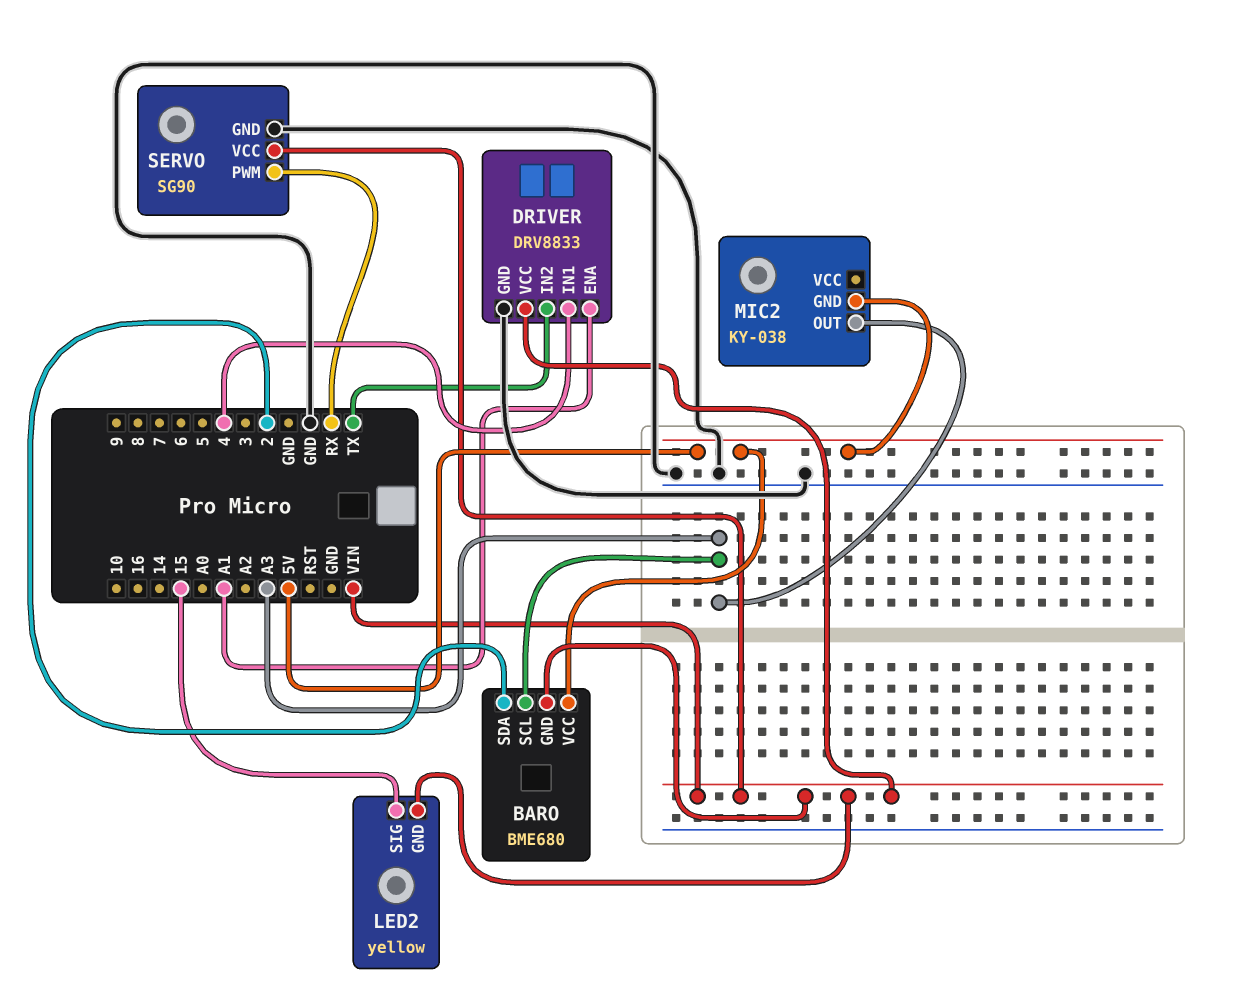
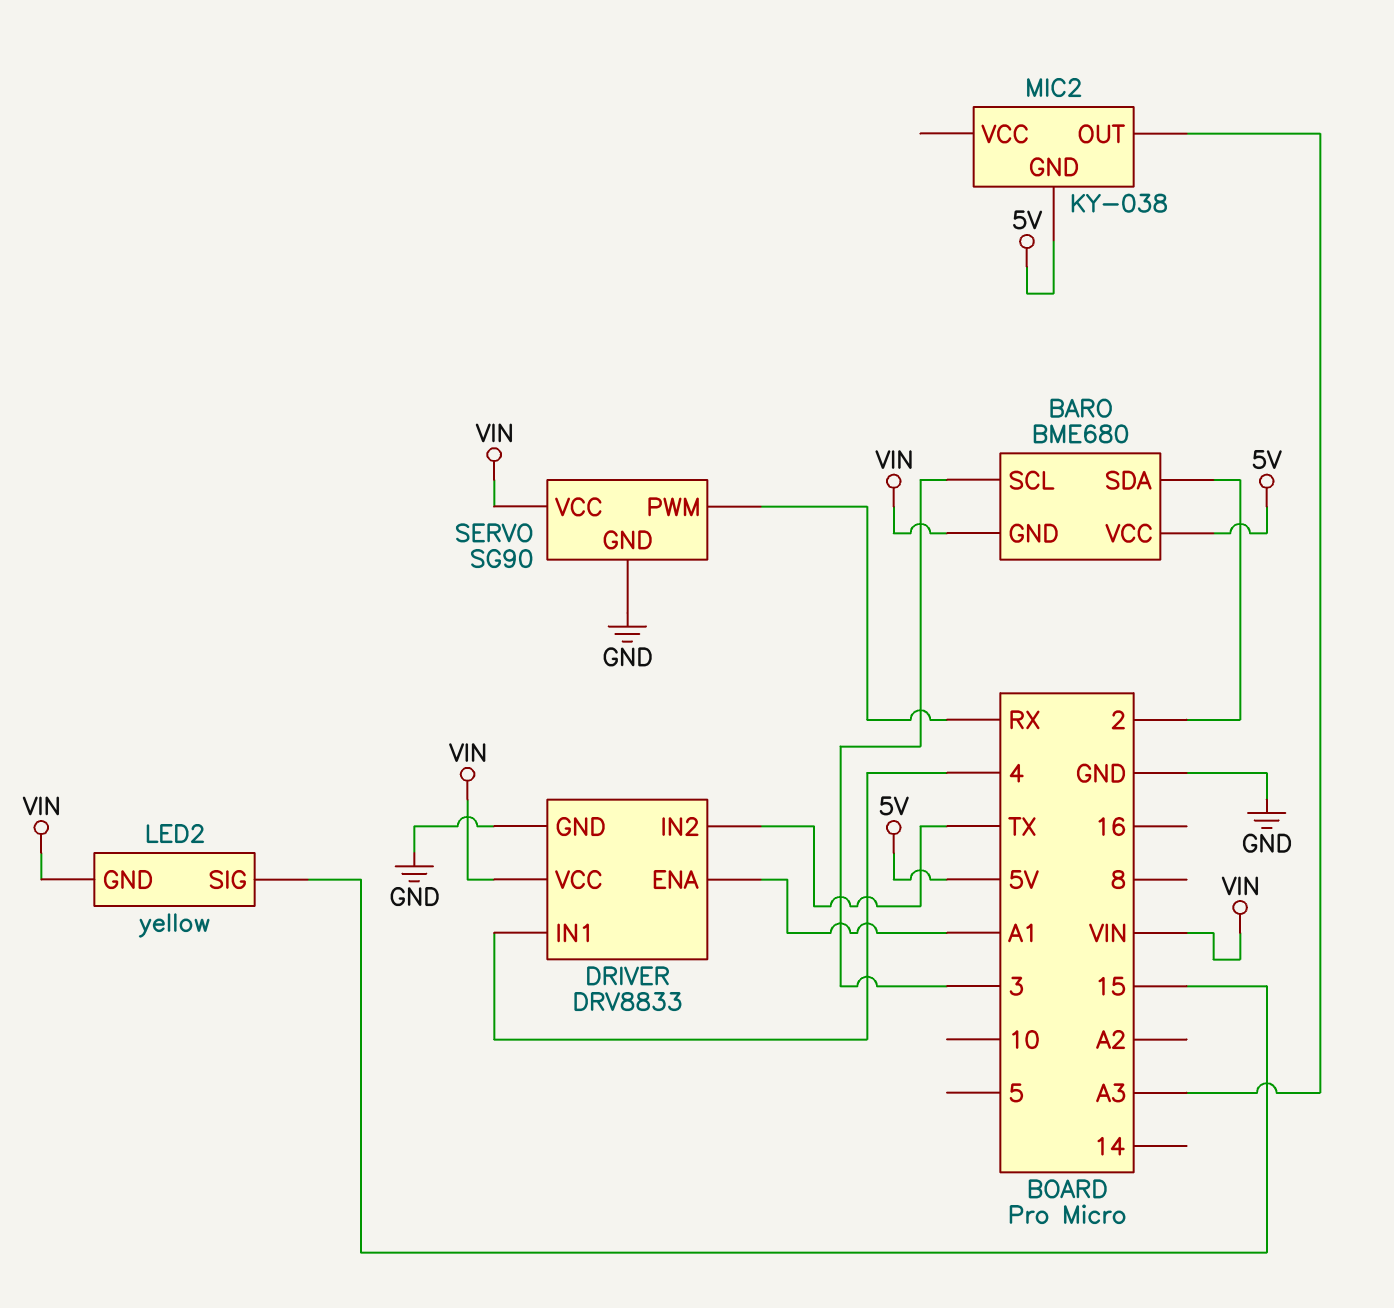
BARO pin SCL: A3 -> 3

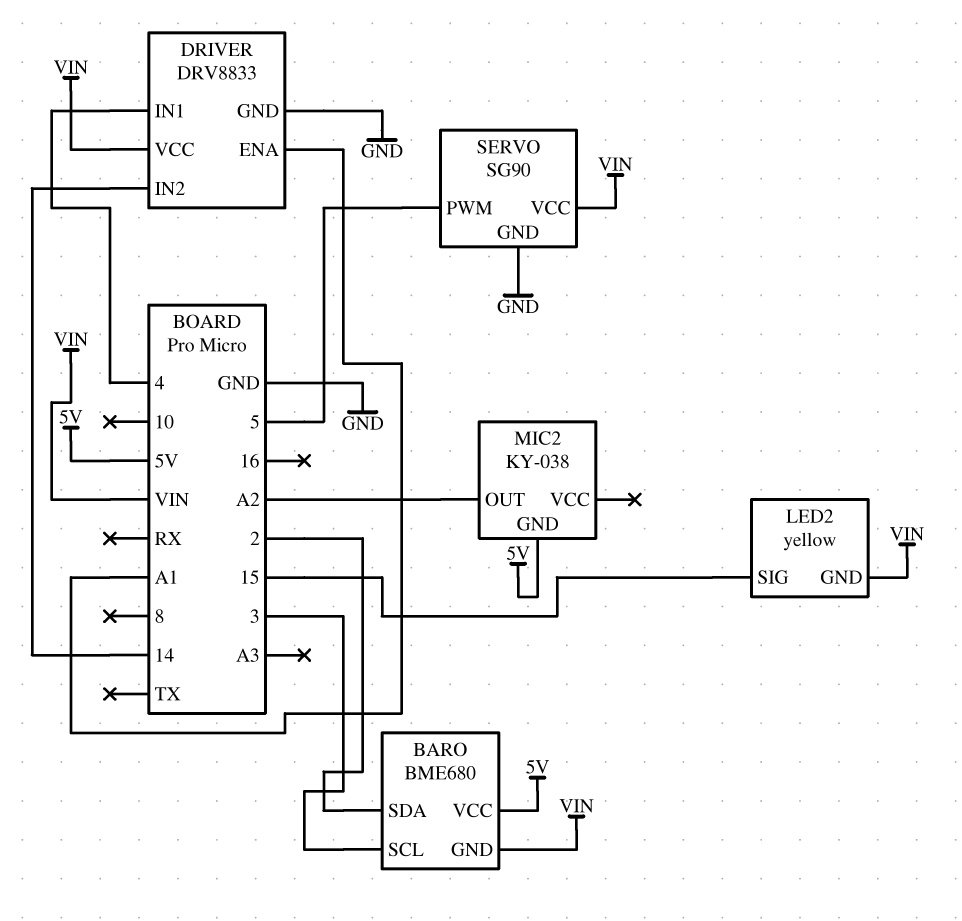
DRIVER pin IN2: TX -> 14
MIC2 pin OUT: A3 -> A2
SERVO pin PWM: RX -> 5

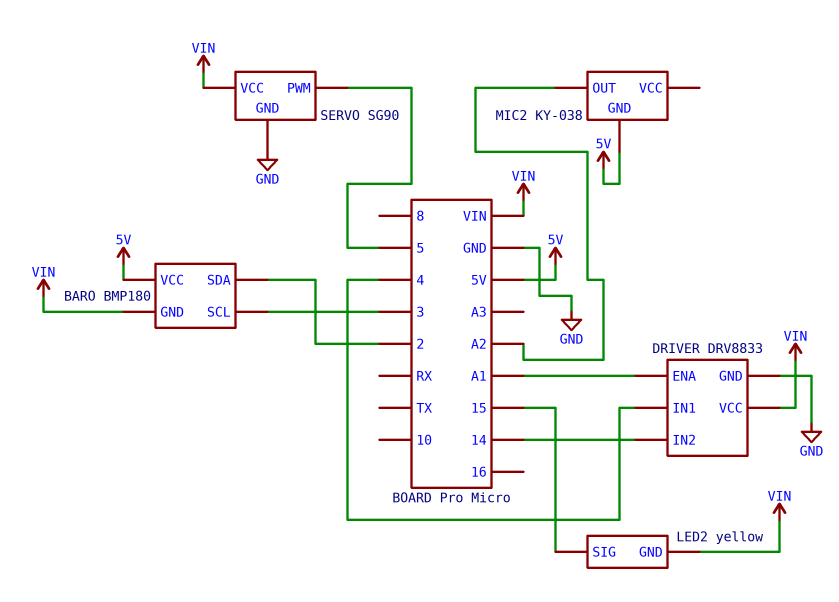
BARO: BME680 -> BMP180

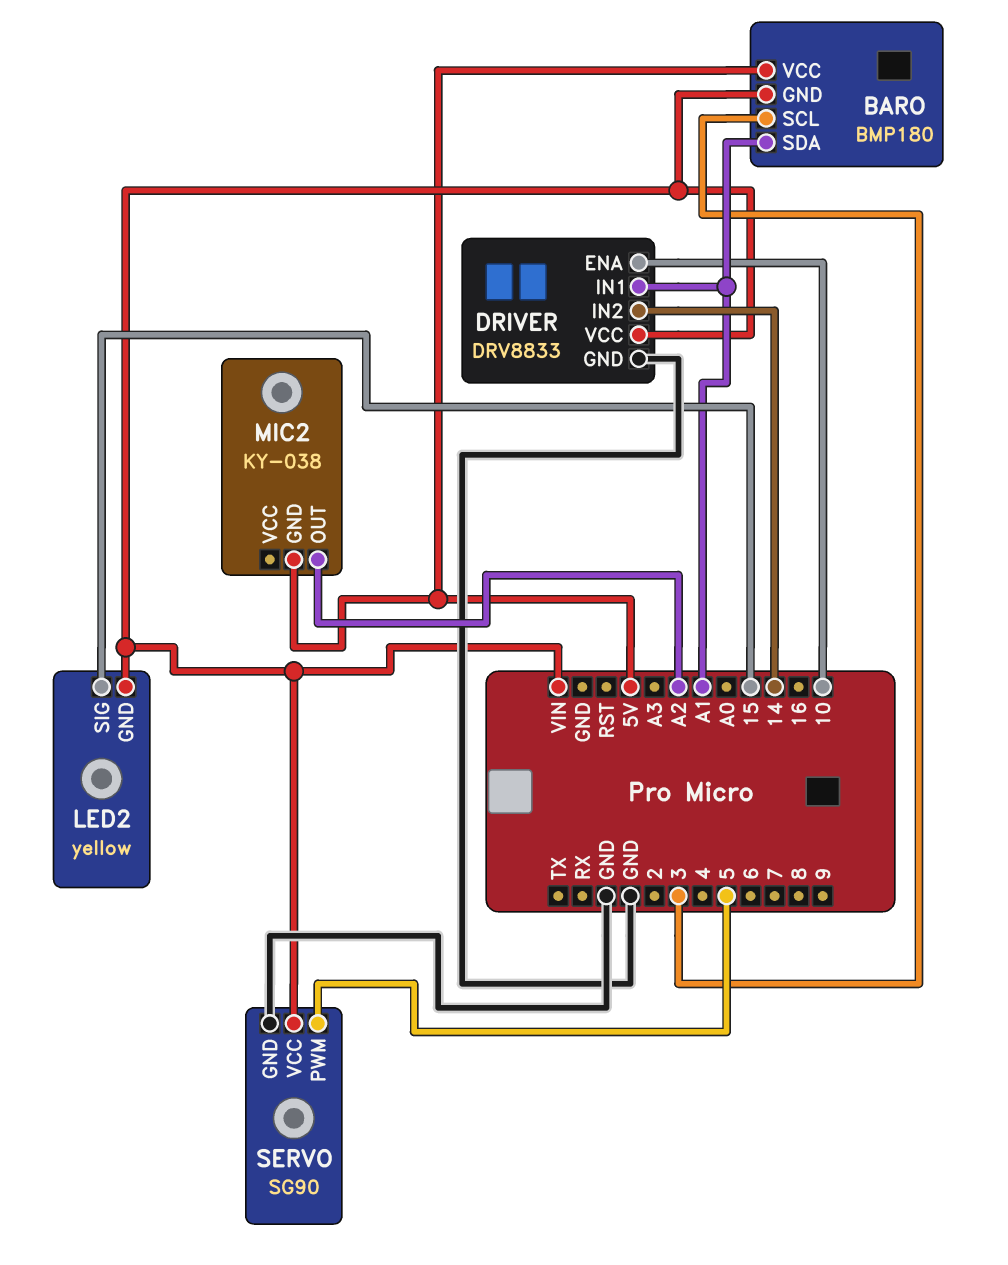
BARO pin SDA: 2 -> A1
DRIVER pin ENA: A1 -> 10
DRIVER pin IN1: 4 -> A1

